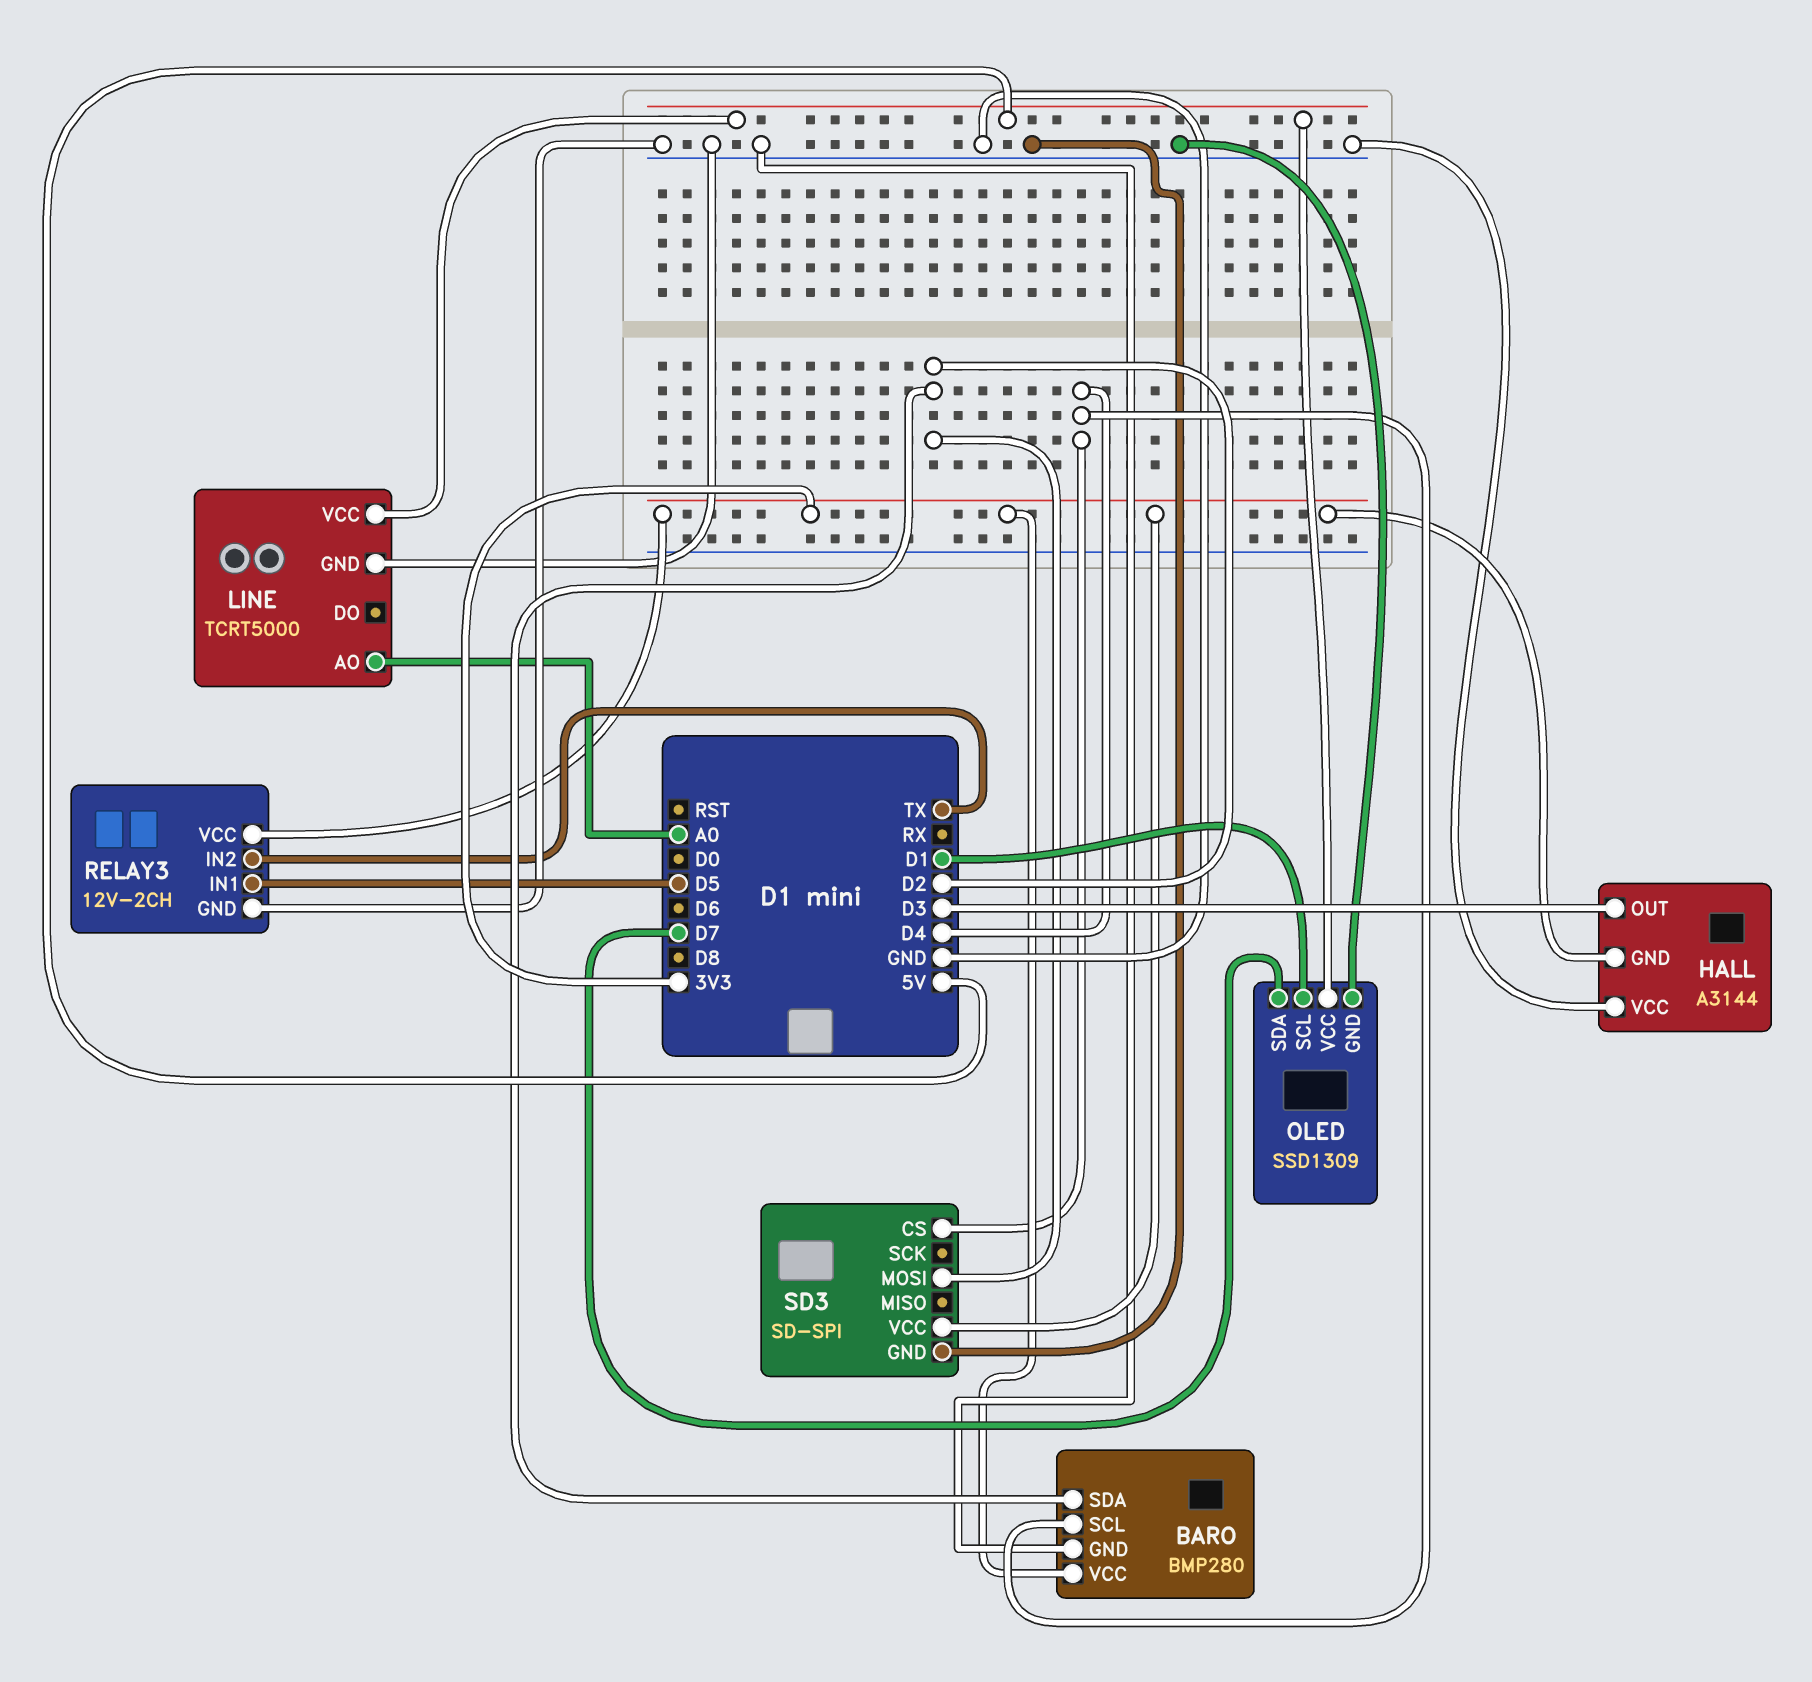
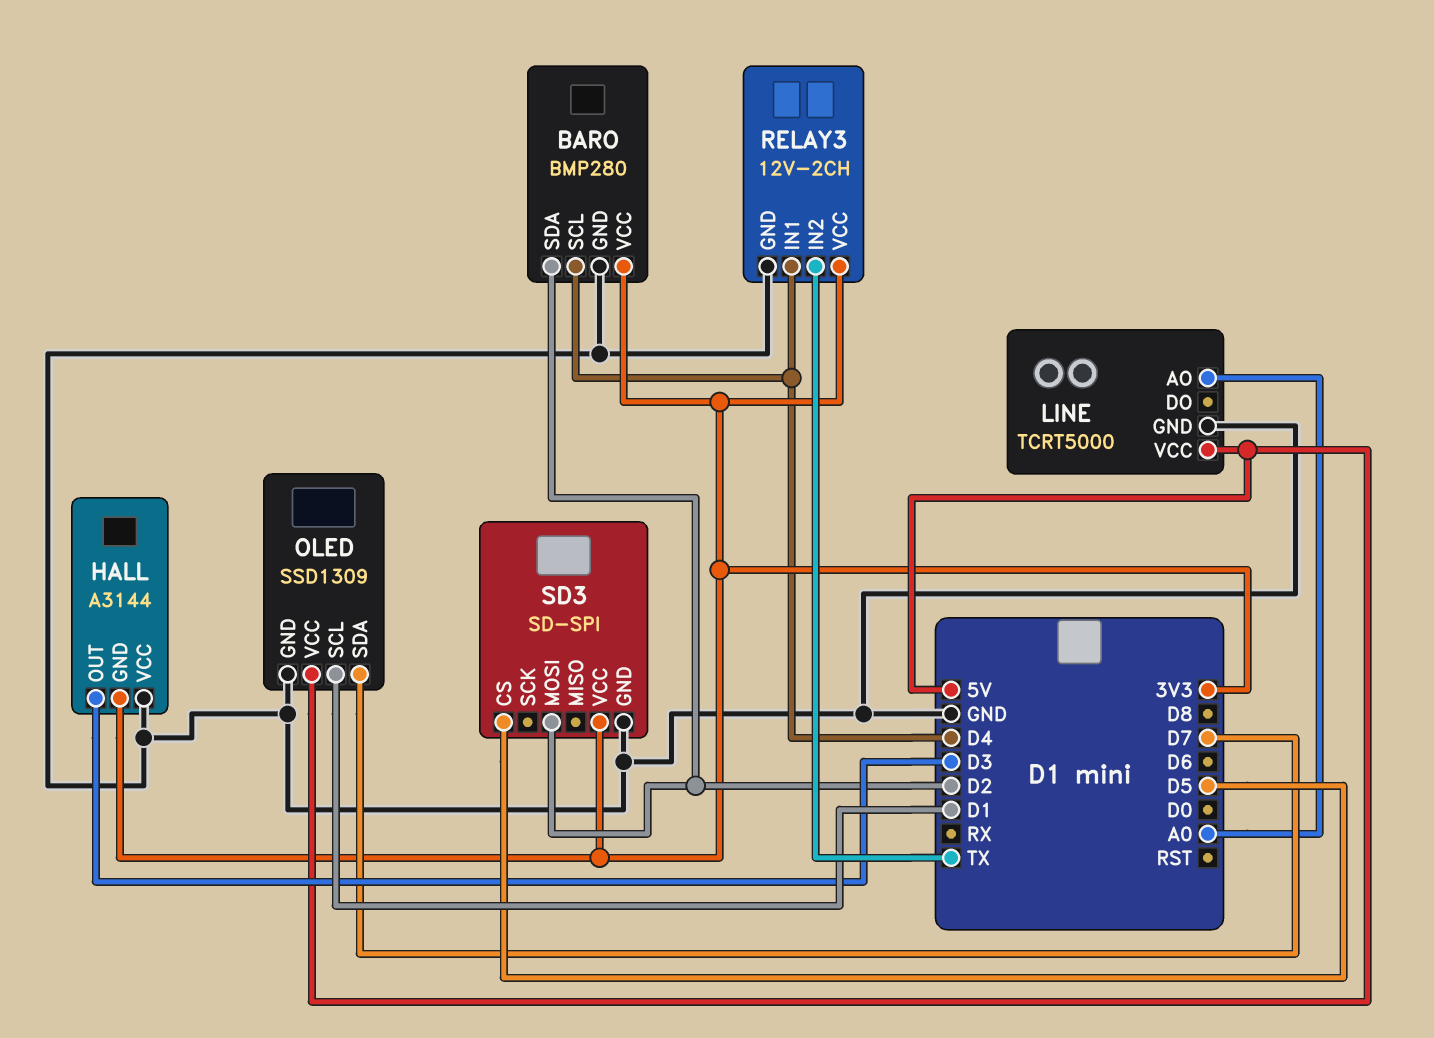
RELAY3 pin IN1: D5 -> D4
SD3 pin CS: D4 -> D5

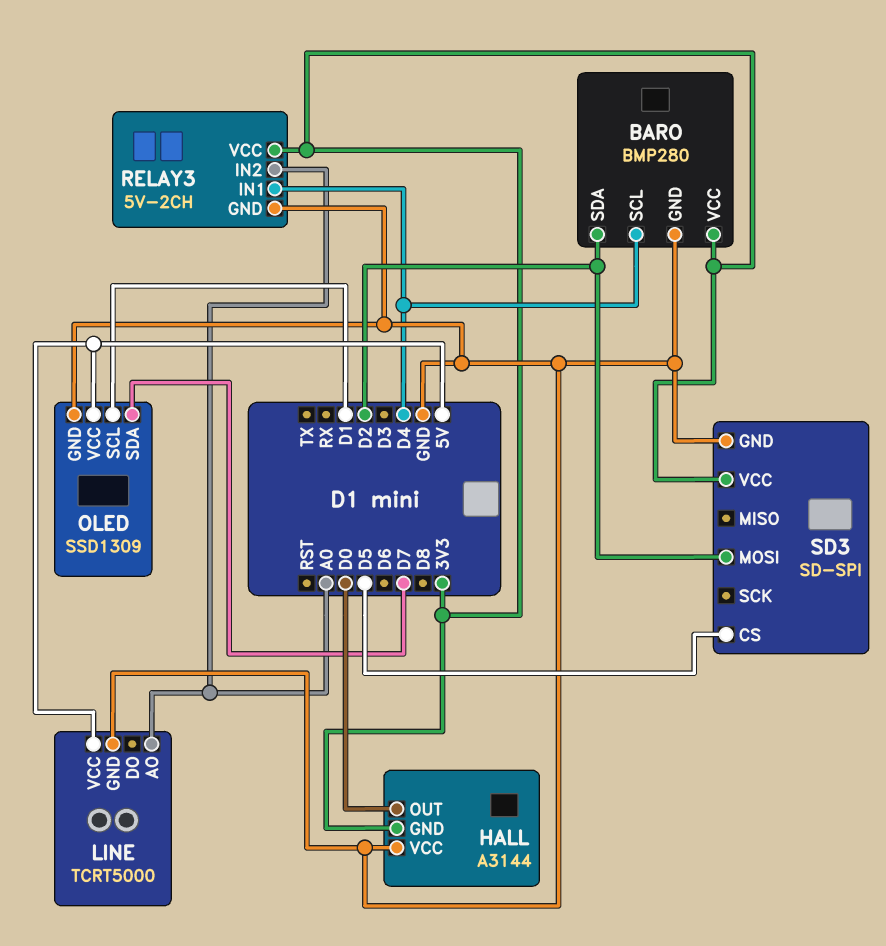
HALL pin OUT: D3 -> D0
RELAY3: 12V-2CH -> 5V-2CH
RELAY3 pin IN2: TX -> A0

